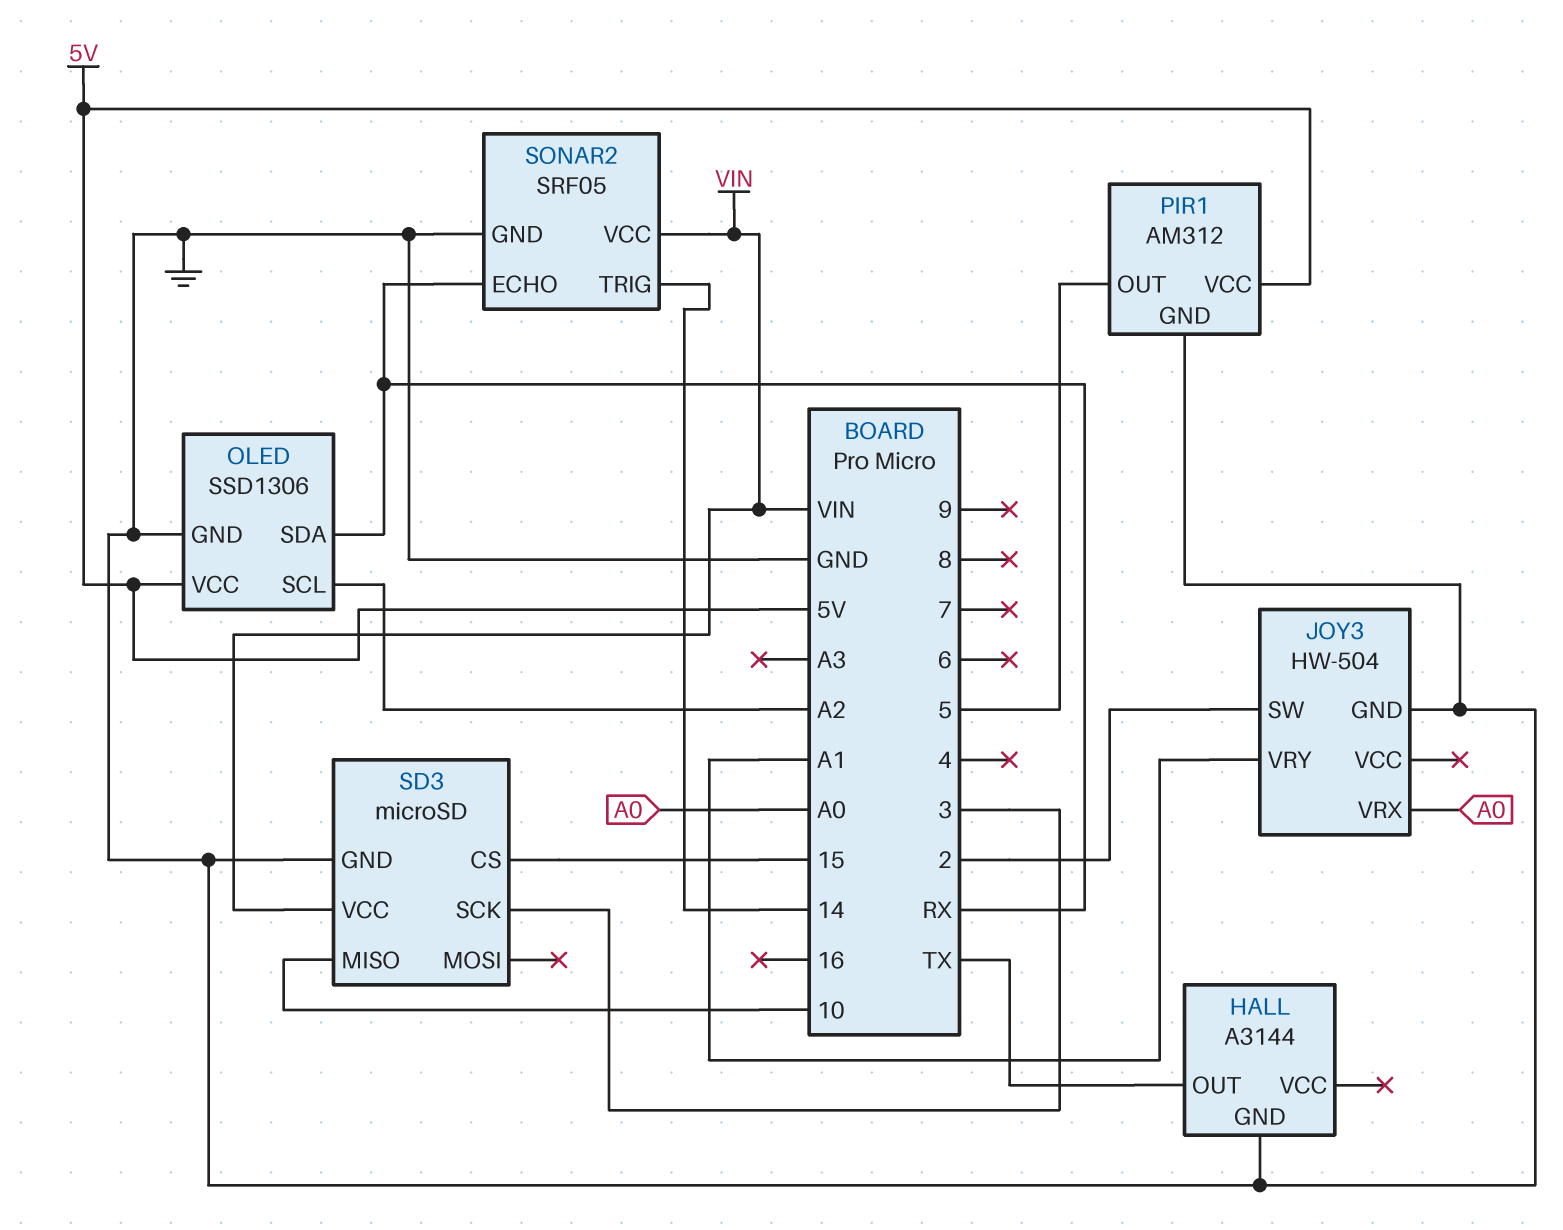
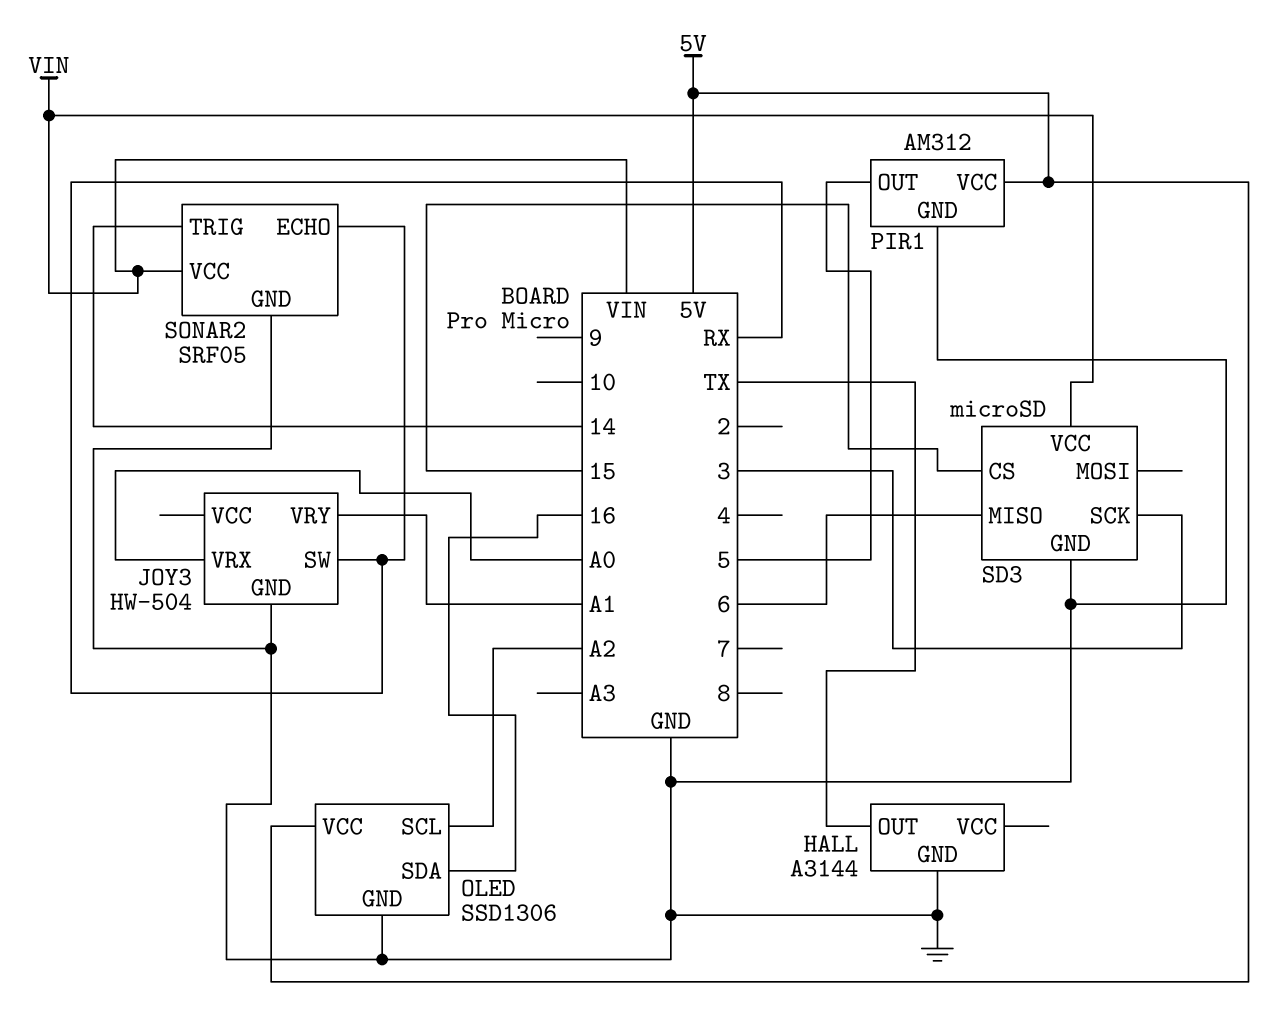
JOY3 pin SW: 2 -> RX
OLED pin SDA: RX -> 16
SD3 pin MISO: 10 -> 6

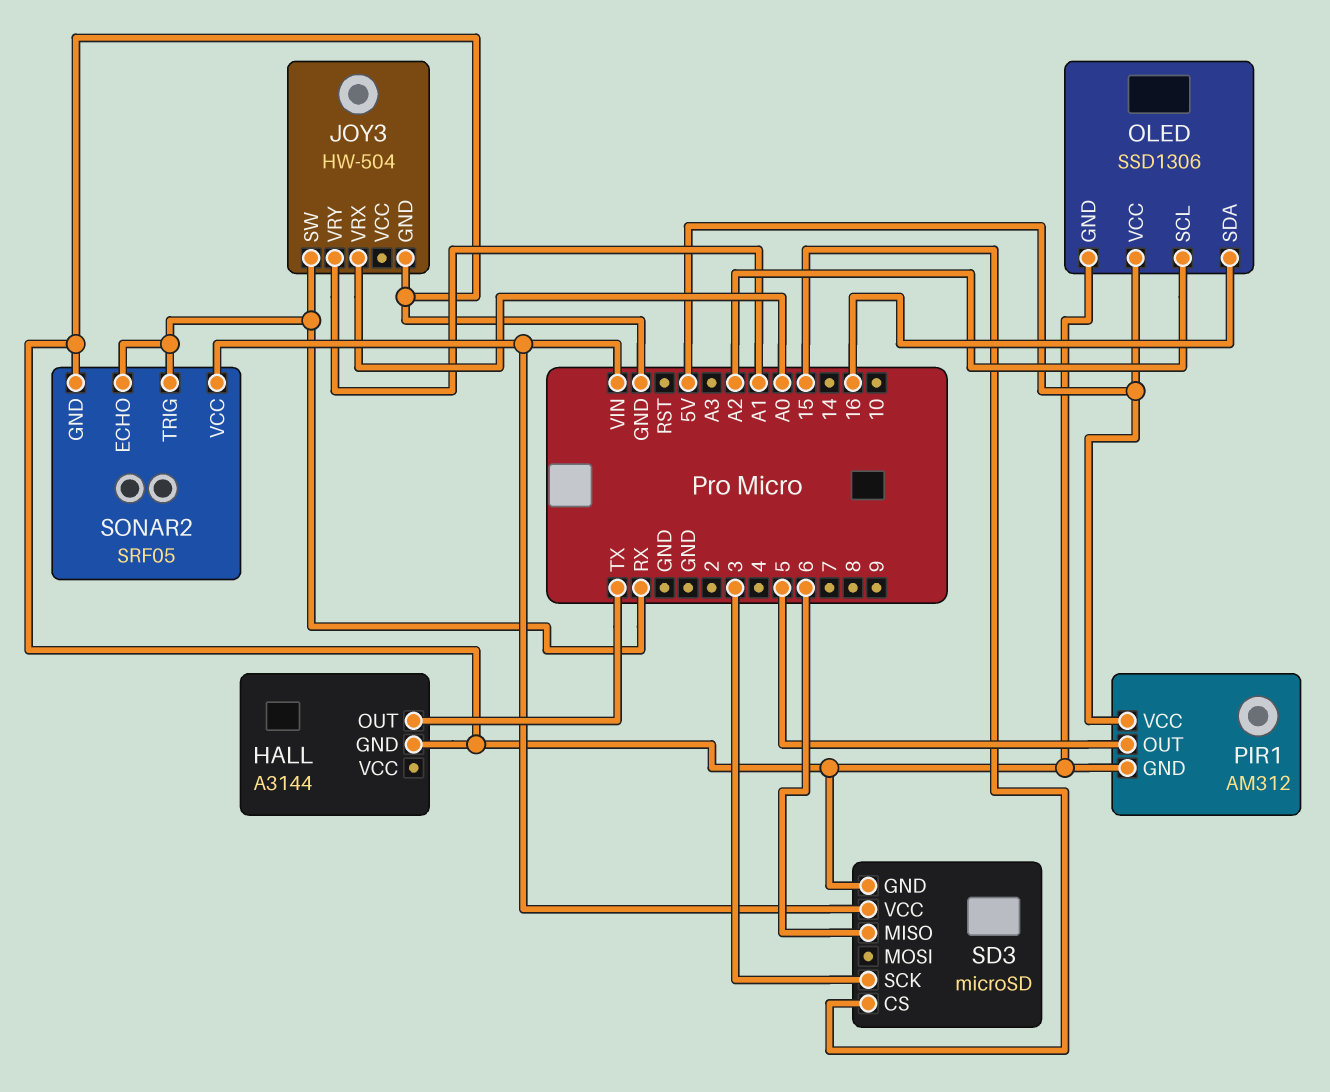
SONAR2 pin TRIG: 14 -> RX

